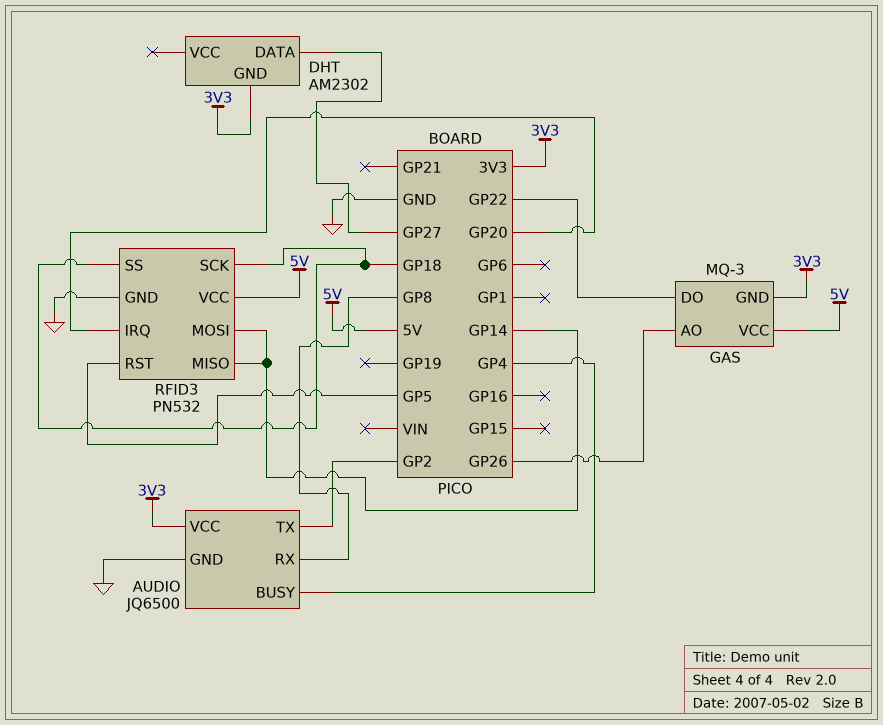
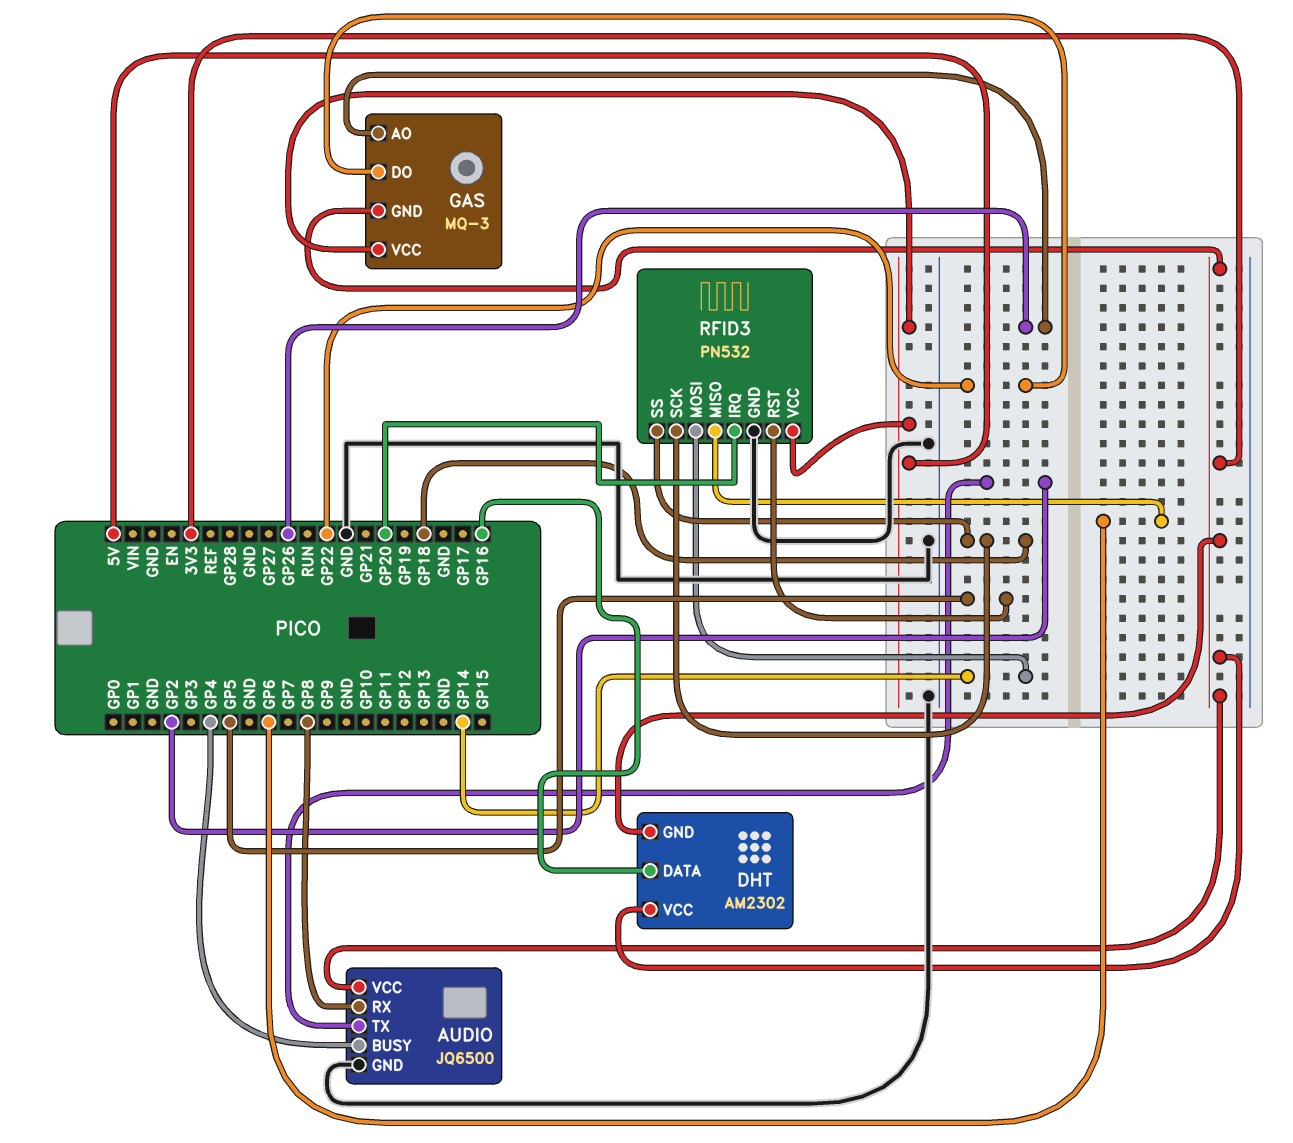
DHT pin DATA: GP27 -> GP16
DHT pin VCC: none -> 3V3
RFID3 pin MISO: GP14 -> GP6

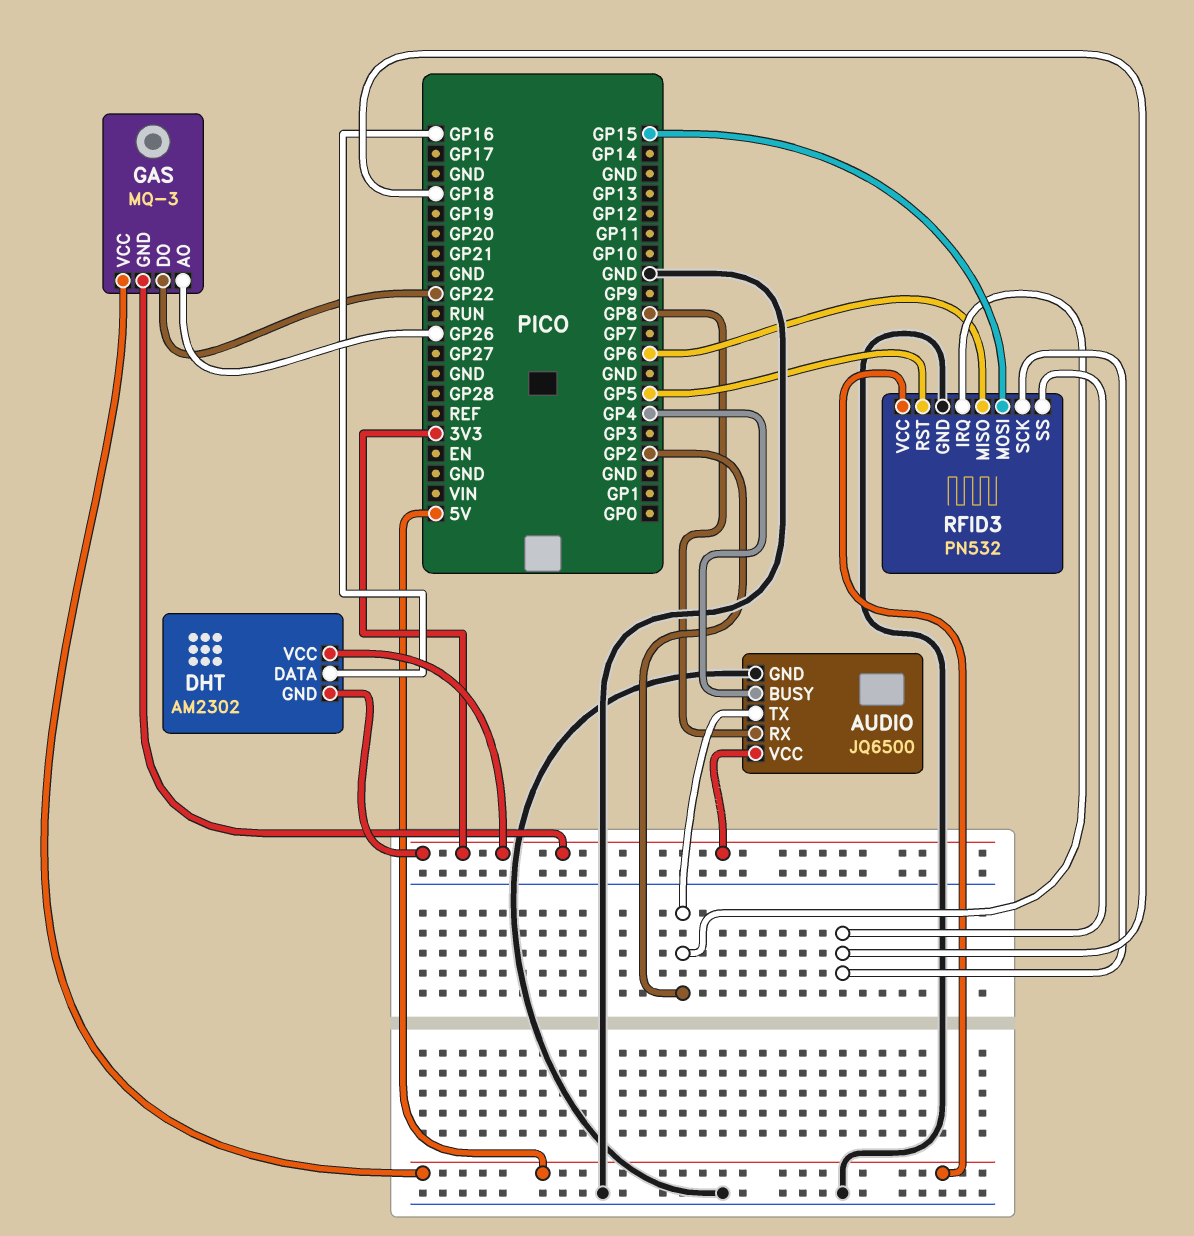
RFID3 pin IRQ: GP20 -> GP2
RFID3 pin MOSI: GP14 -> GP15

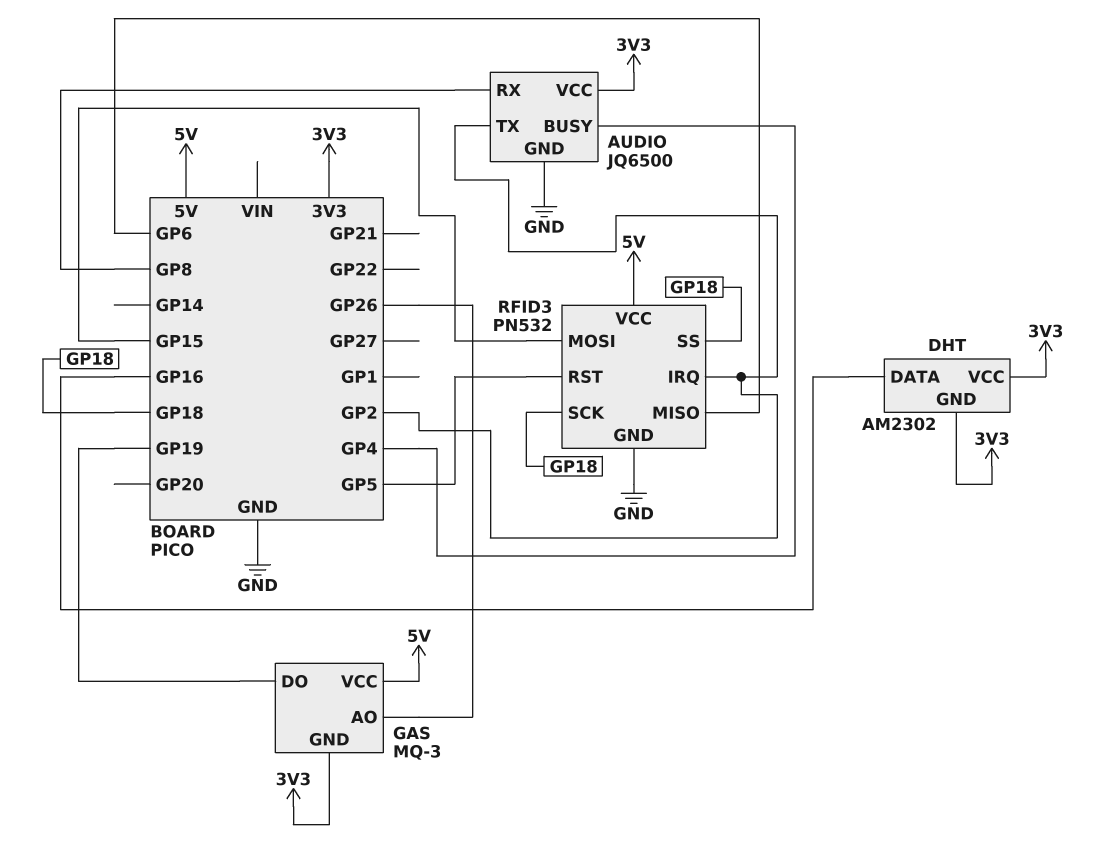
GAS pin DO: GP22 -> GP19

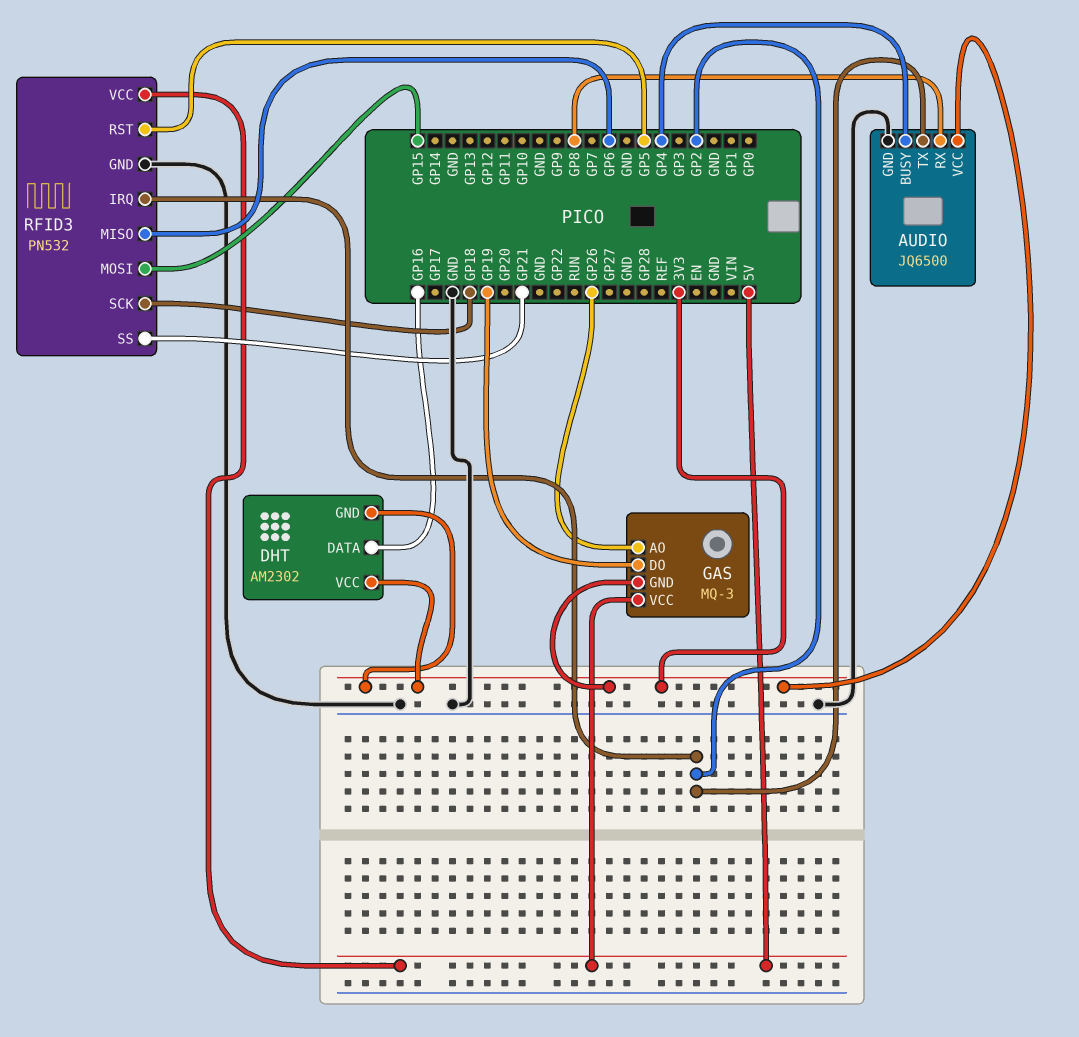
RFID3 pin SS: GP18 -> GP21

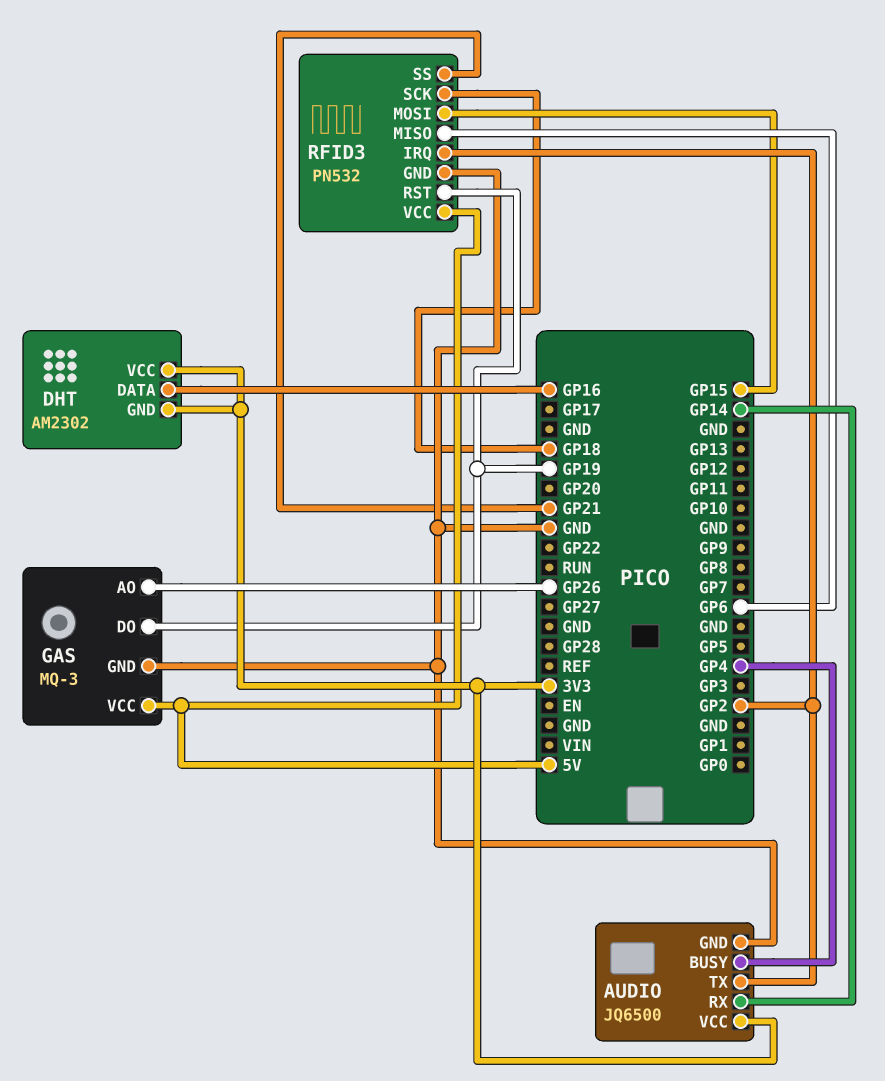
AUDIO pin RX: GP8 -> GP14
GAS pin GND: 3V3 -> GND
RFID3 pin RST: GP5 -> GP19

